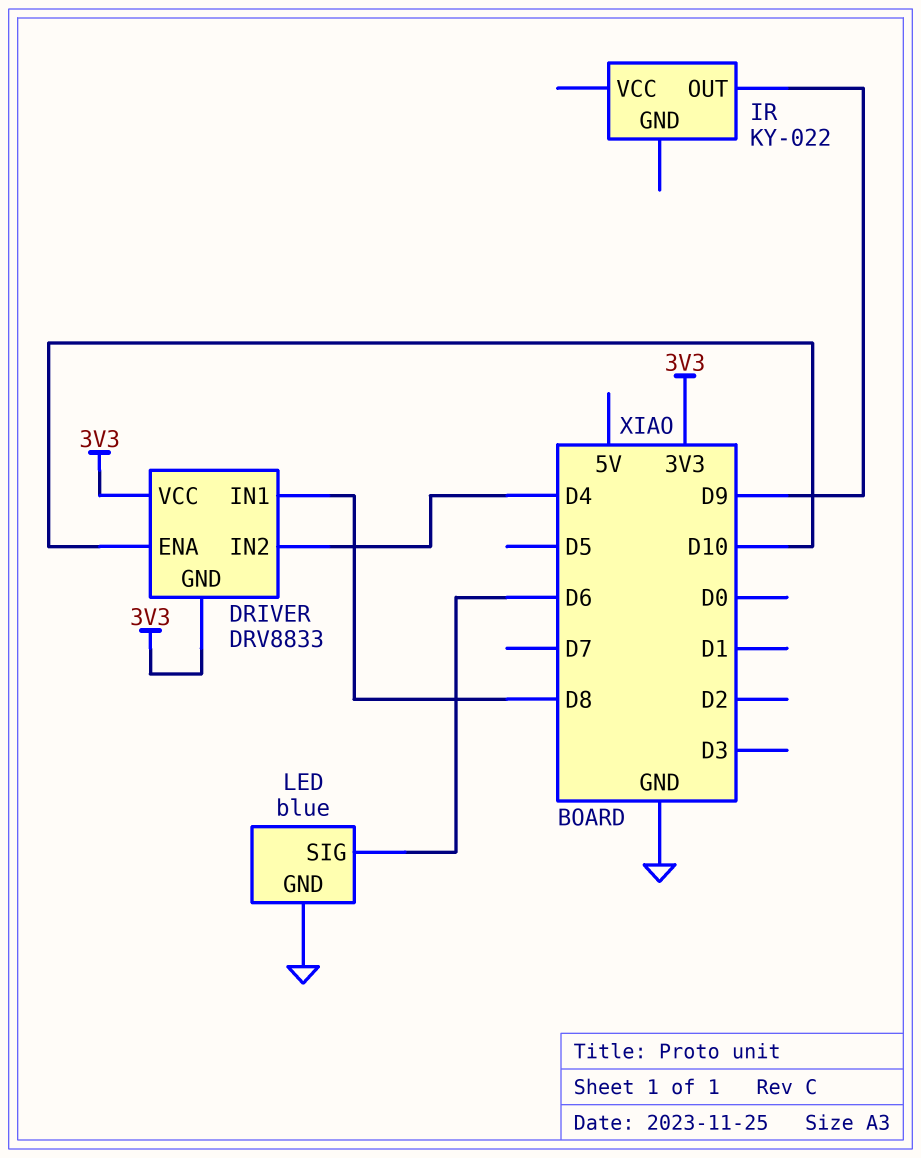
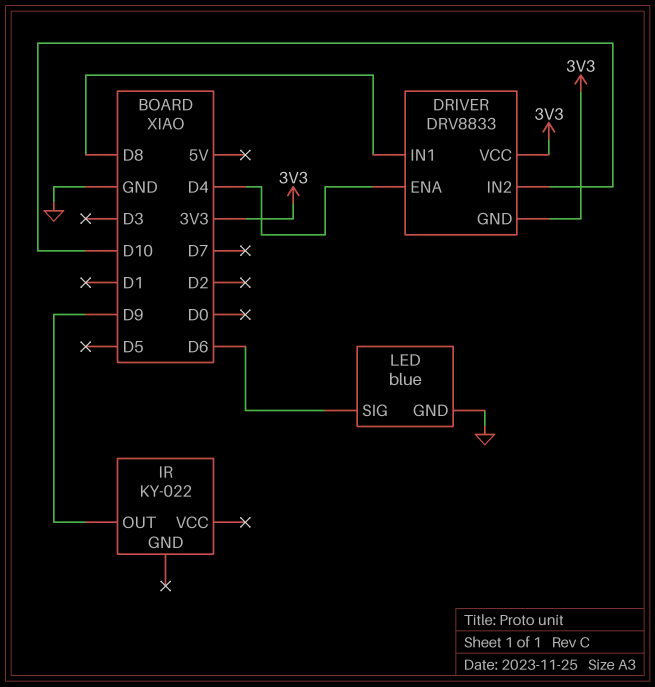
DRIVER pin ENA: D10 -> D4
DRIVER pin IN2: D4 -> D10

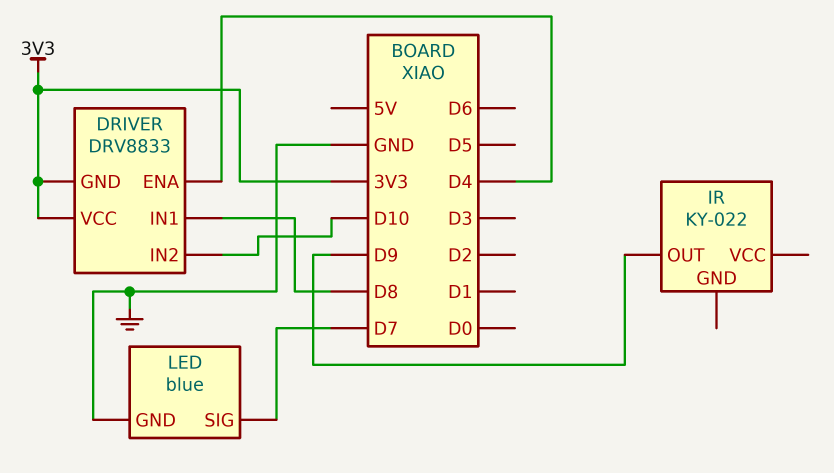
LED pin SIG: D6 -> D7

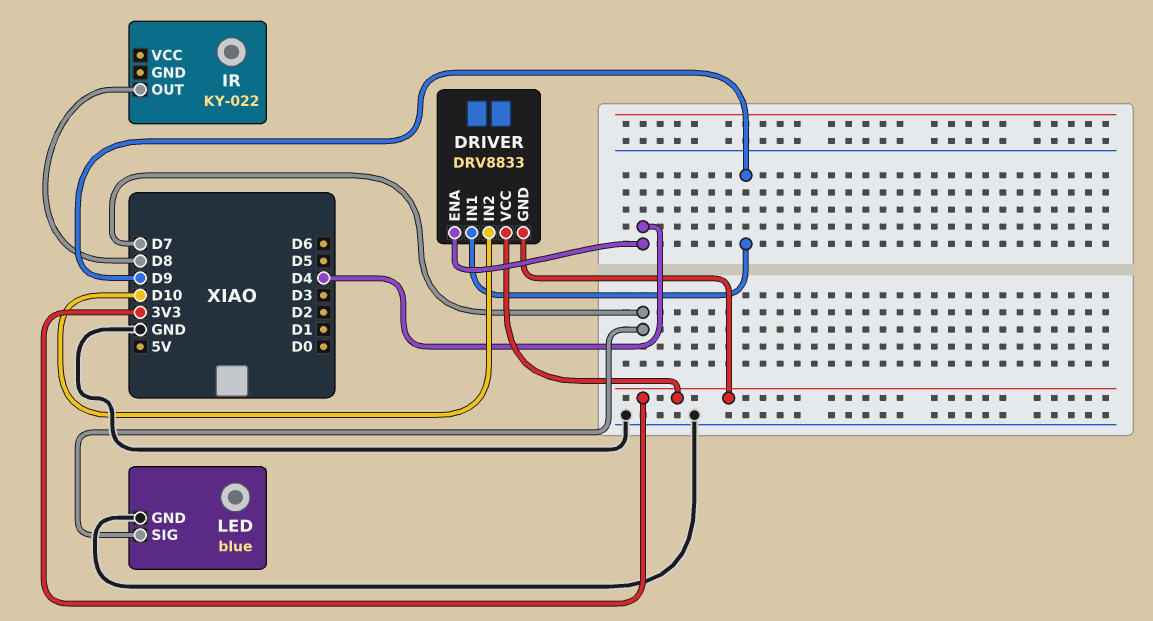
DRIVER pin IN1: D8 -> D9
IR pin OUT: D9 -> D8

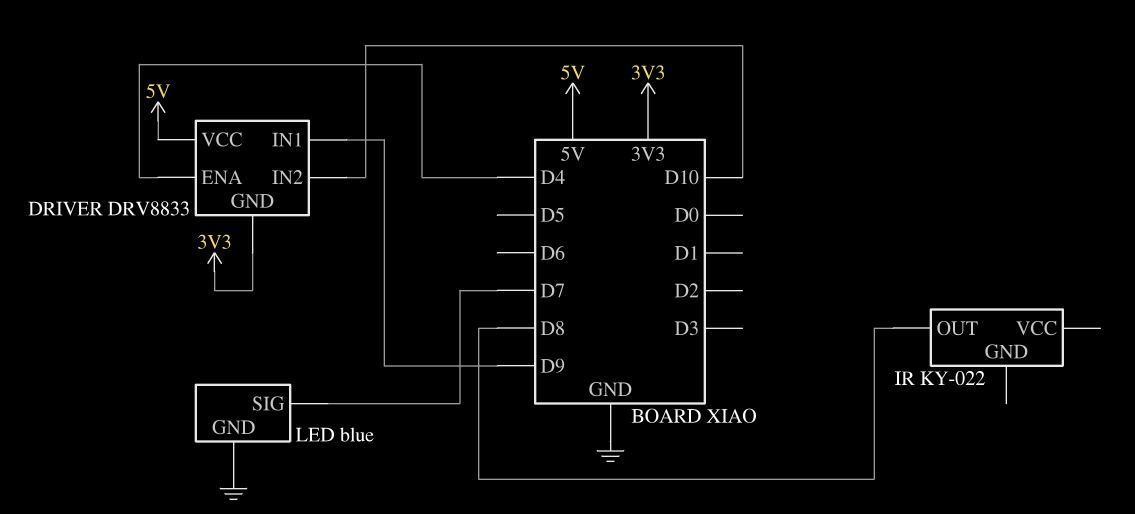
DRIVER pin VCC: 3V3 -> 5V

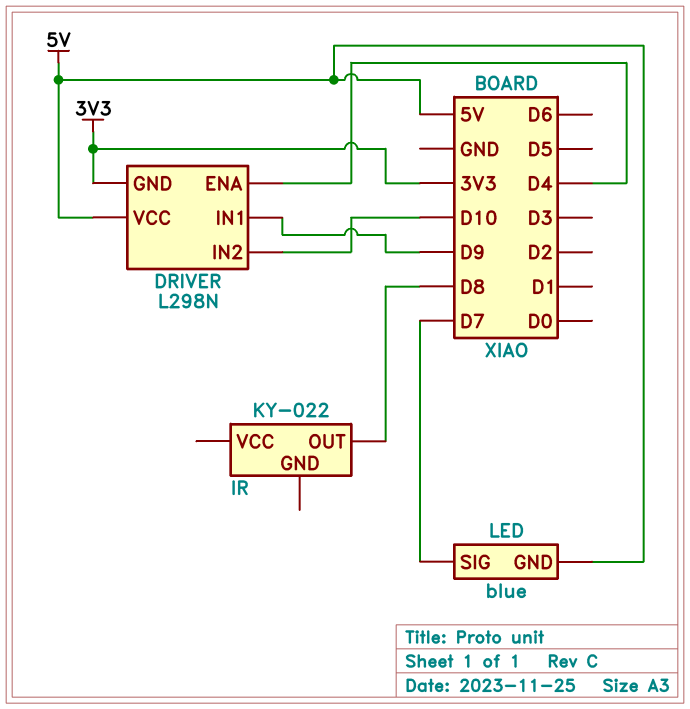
DRIVER: DRV8833 -> L298N
LED pin GND: GND -> 5V

